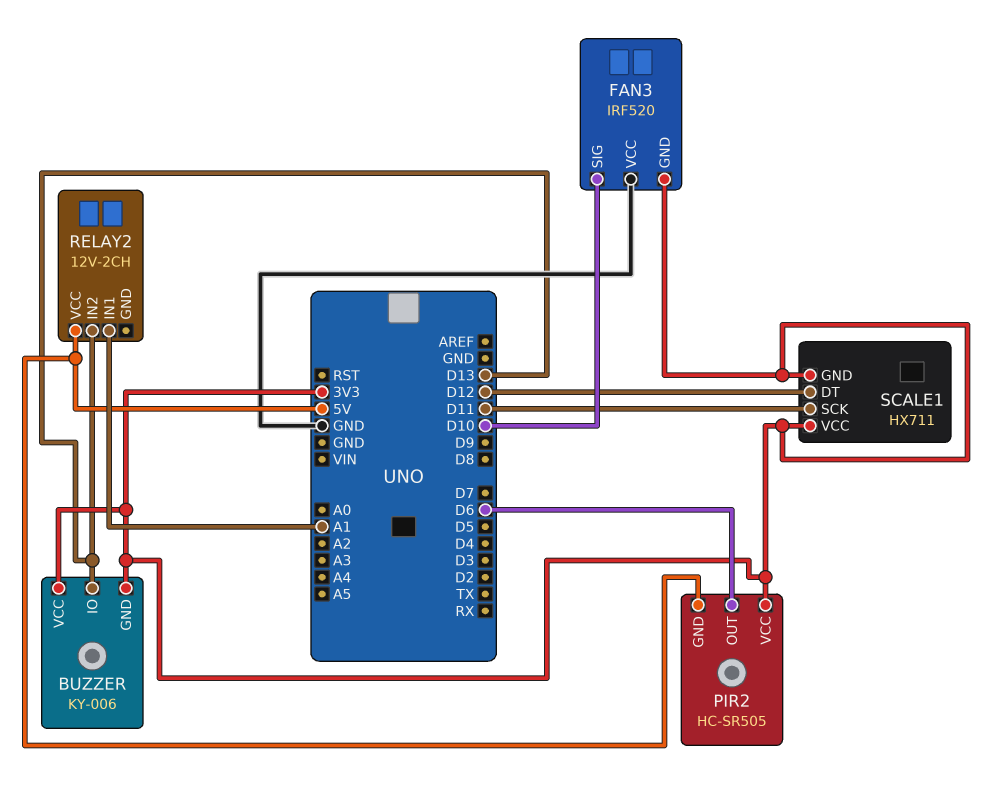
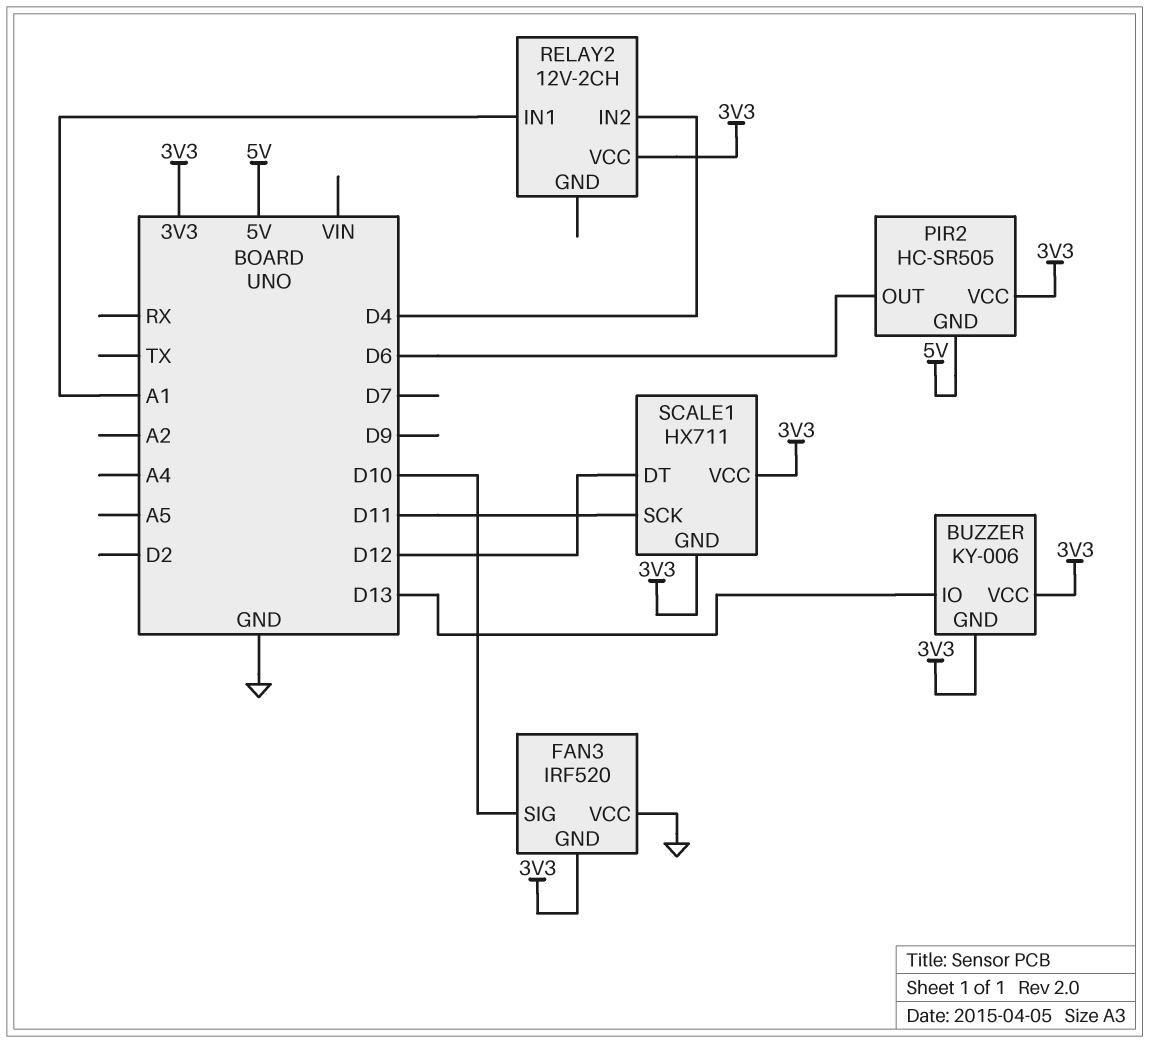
RELAY2 pin IN2: D13 -> D4
RELAY2 pin VCC: 5V -> 3V3

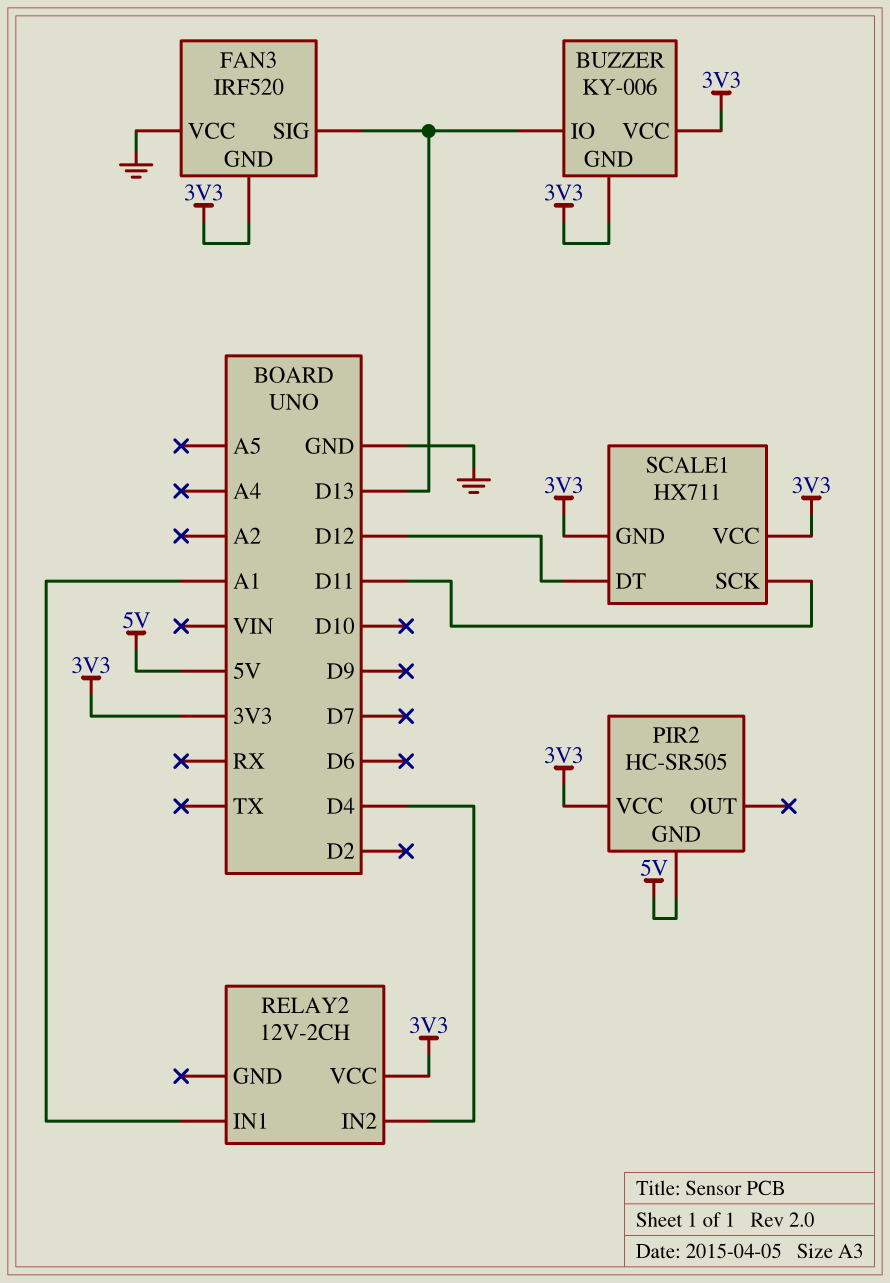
FAN3 pin SIG: D10 -> D13
PIR2 pin OUT: D6 -> none

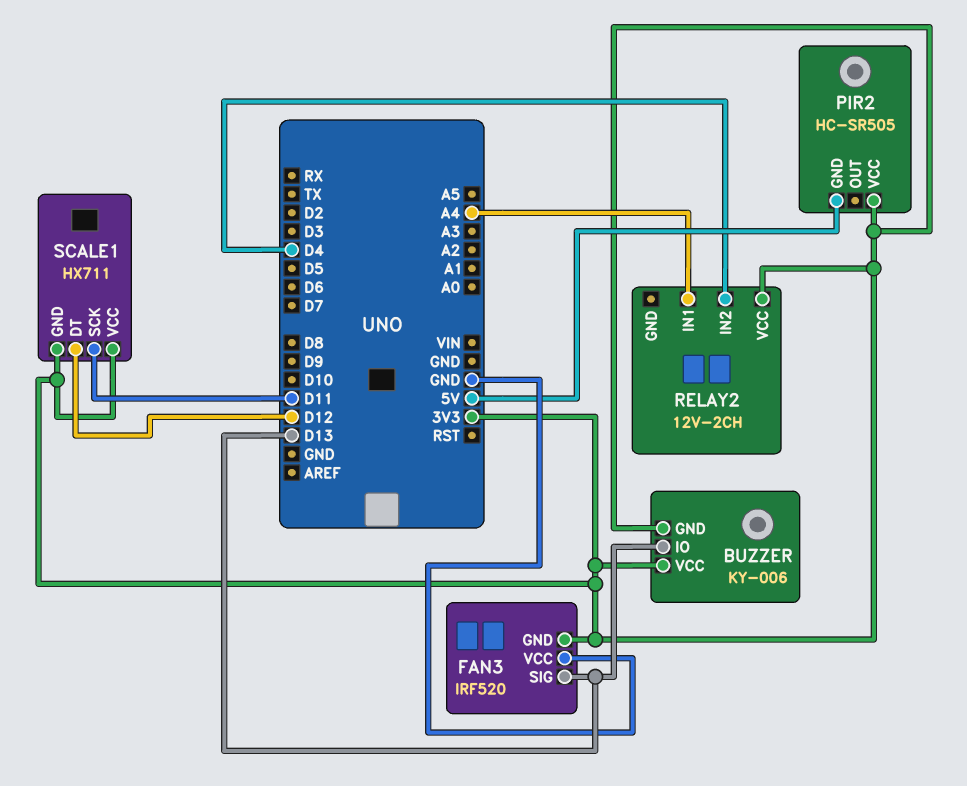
RELAY2 pin IN1: A1 -> A4

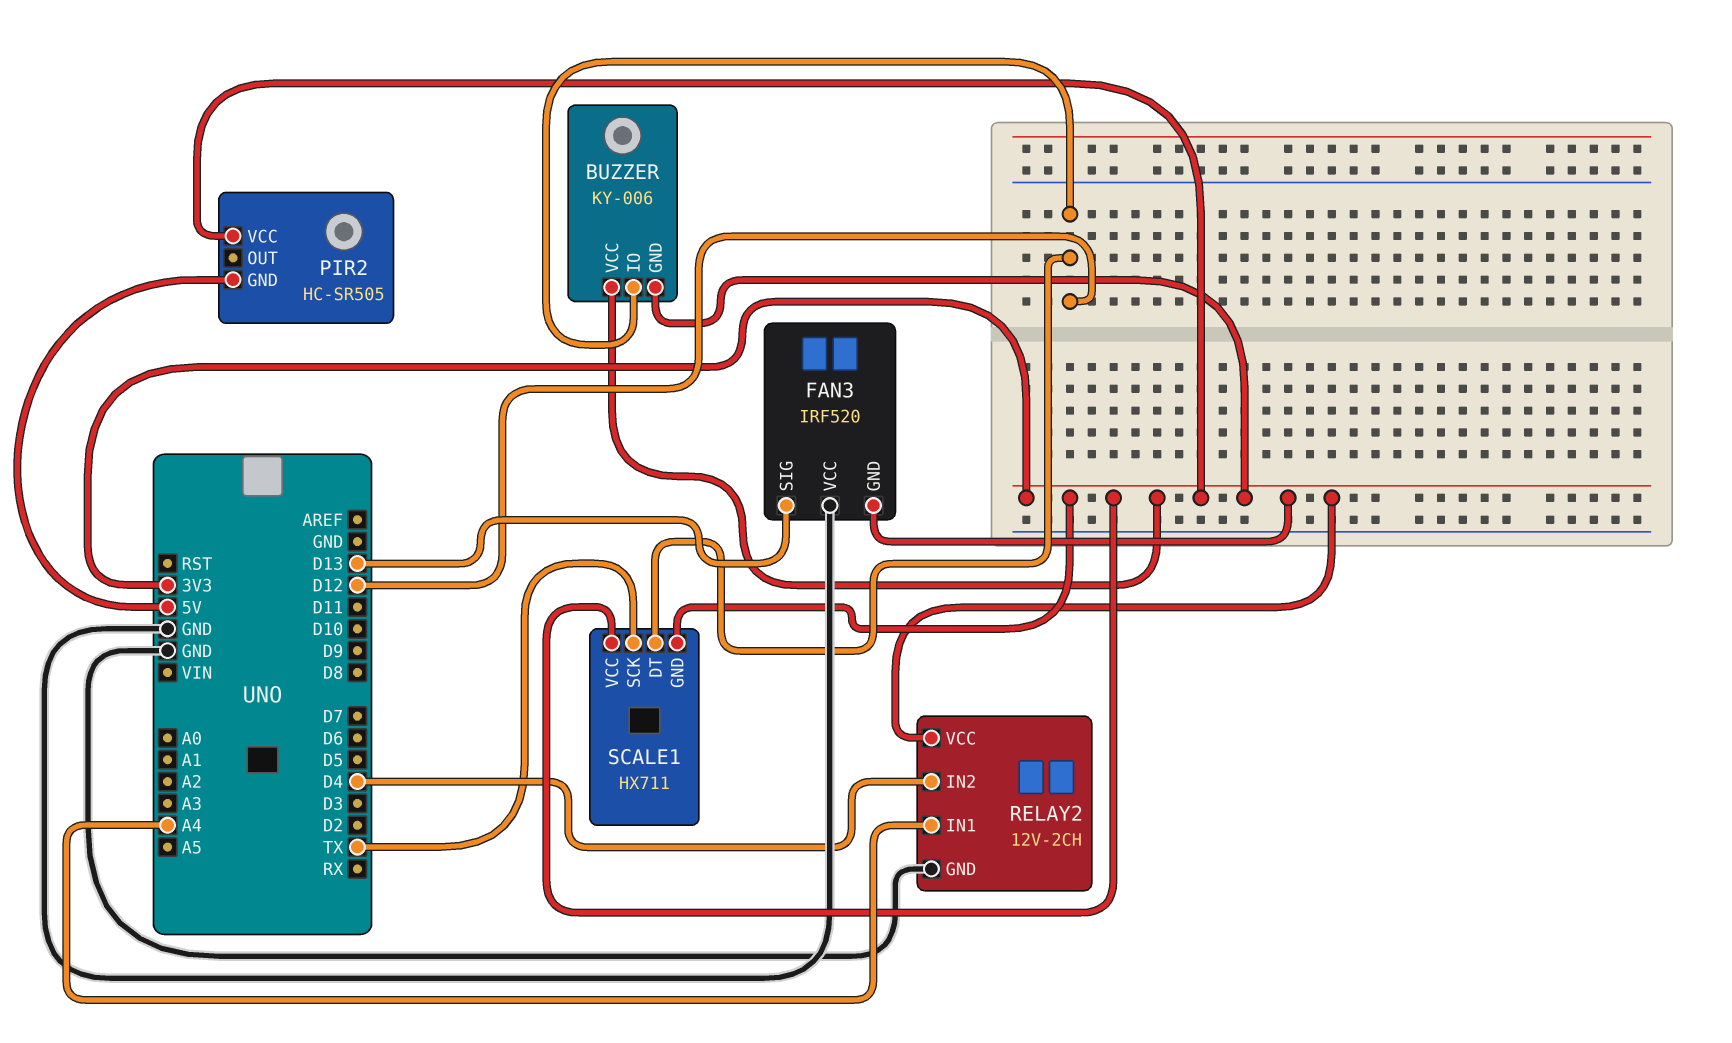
BUZZER pin IO: D13 -> D12
RELAY2 pin GND: none -> GND
SCALE1 pin SCK: D11 -> TX

